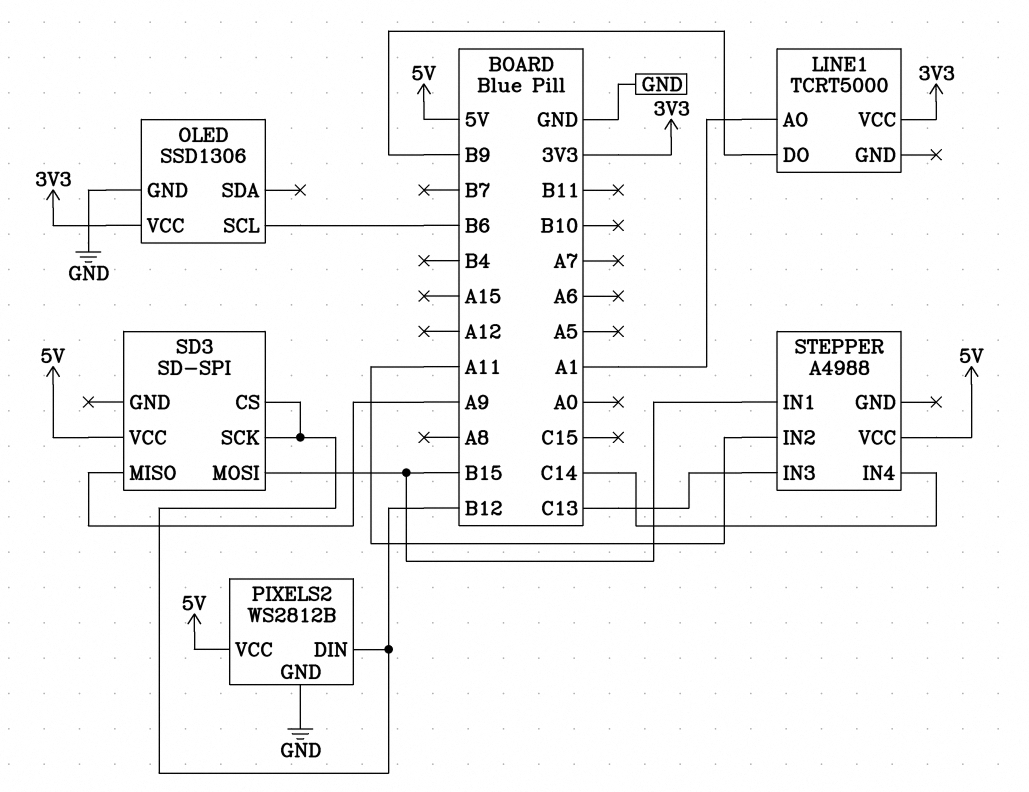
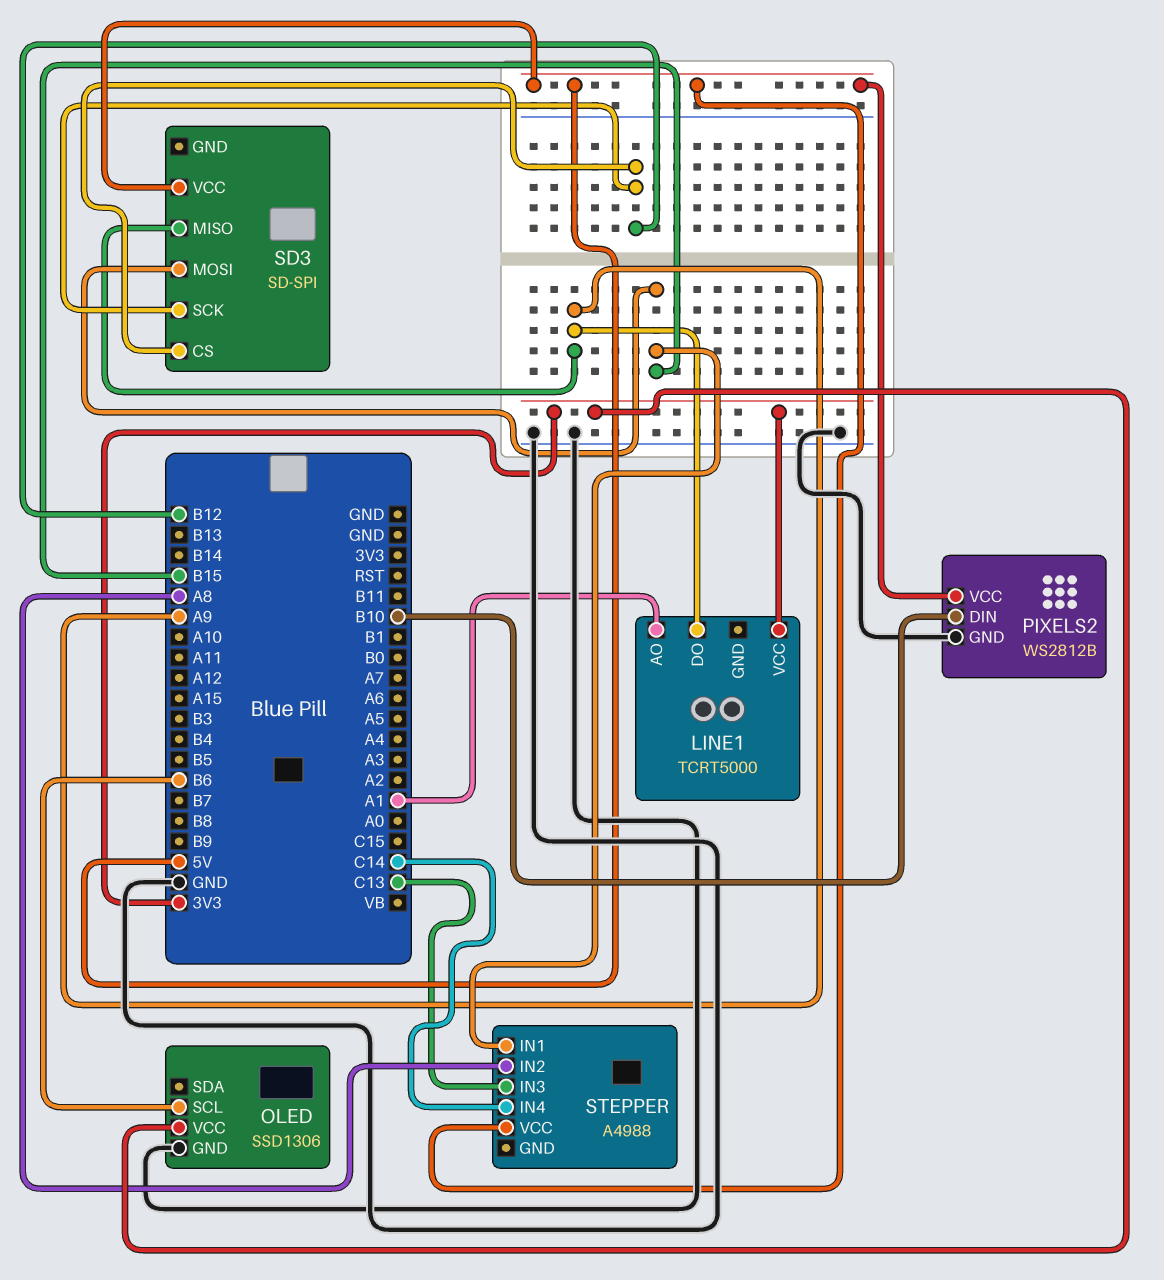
LINE1 pin DO: B9 -> A9
PIXELS2 pin DIN: B12 -> B10
STEPPER pin IN2: A11 -> A8

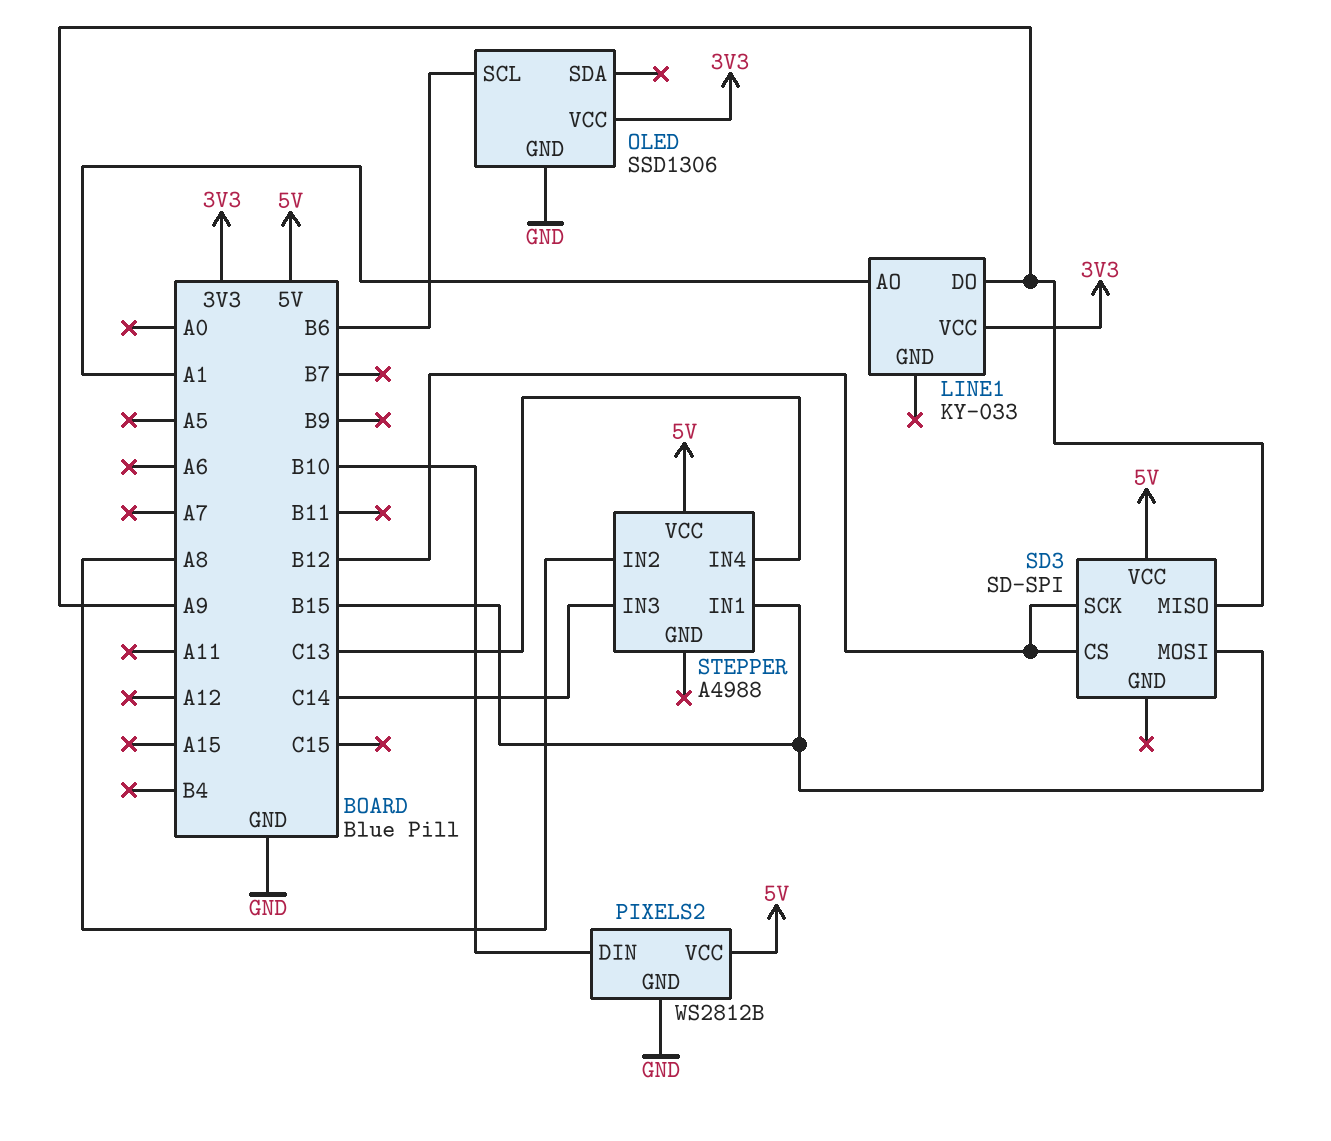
LINE1: TCRT5000 -> KY-033
STEPPER pin IN3: C13 -> C14
STEPPER pin IN4: C14 -> C13

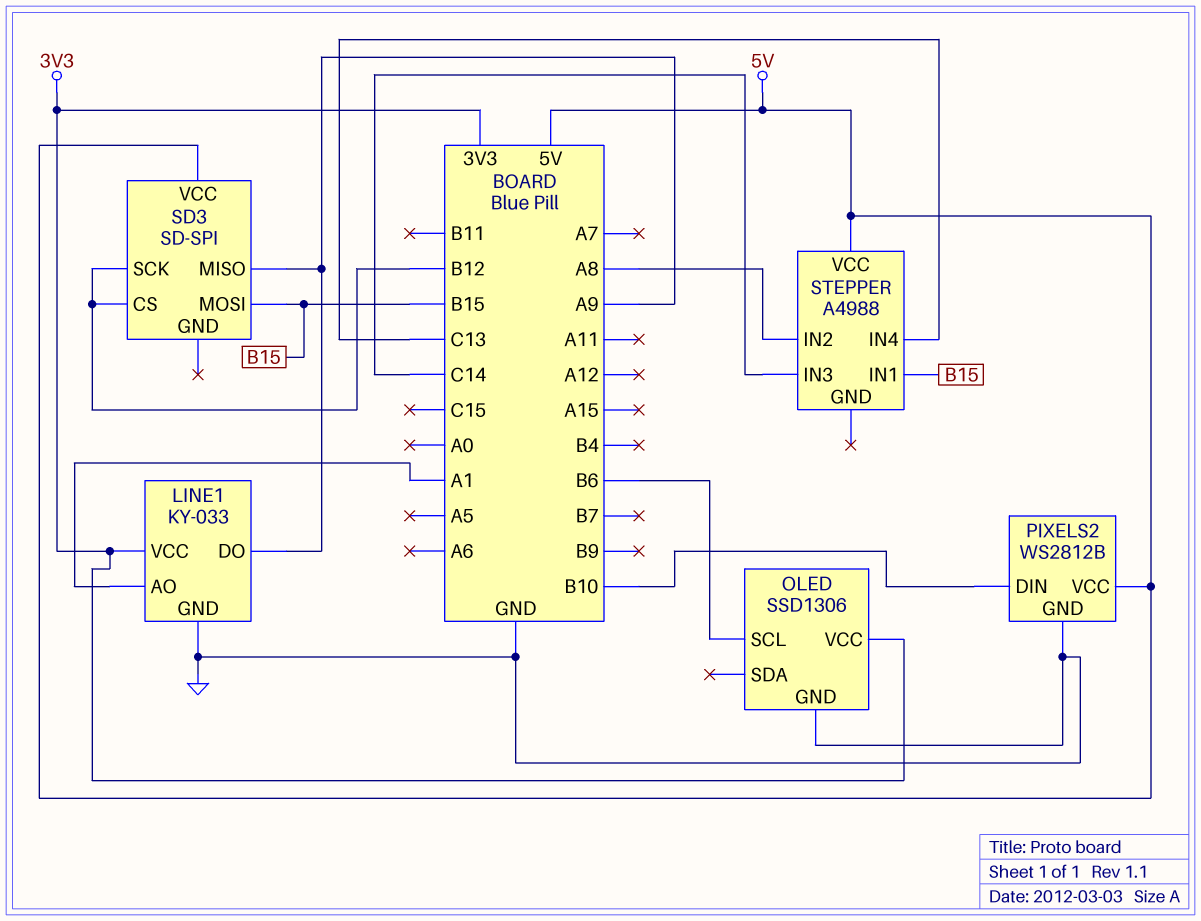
LINE1 pin GND: none -> GND

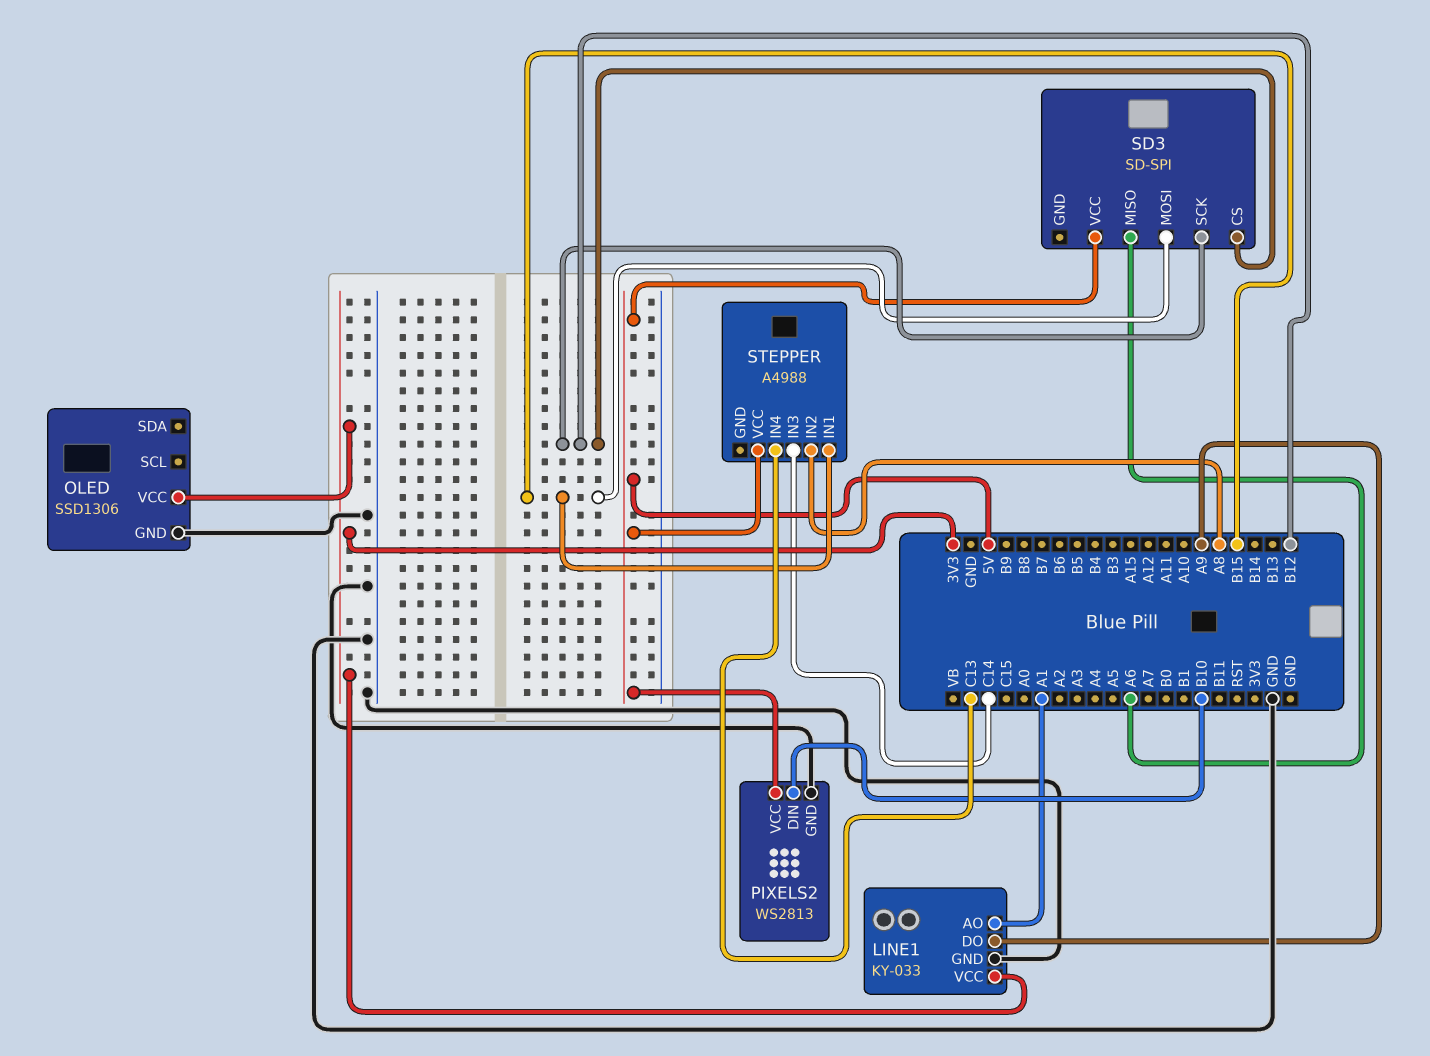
OLED pin SCL: B6 -> none
PIXELS2: WS2812B -> WS2813
SD3 pin MISO: A9 -> A6

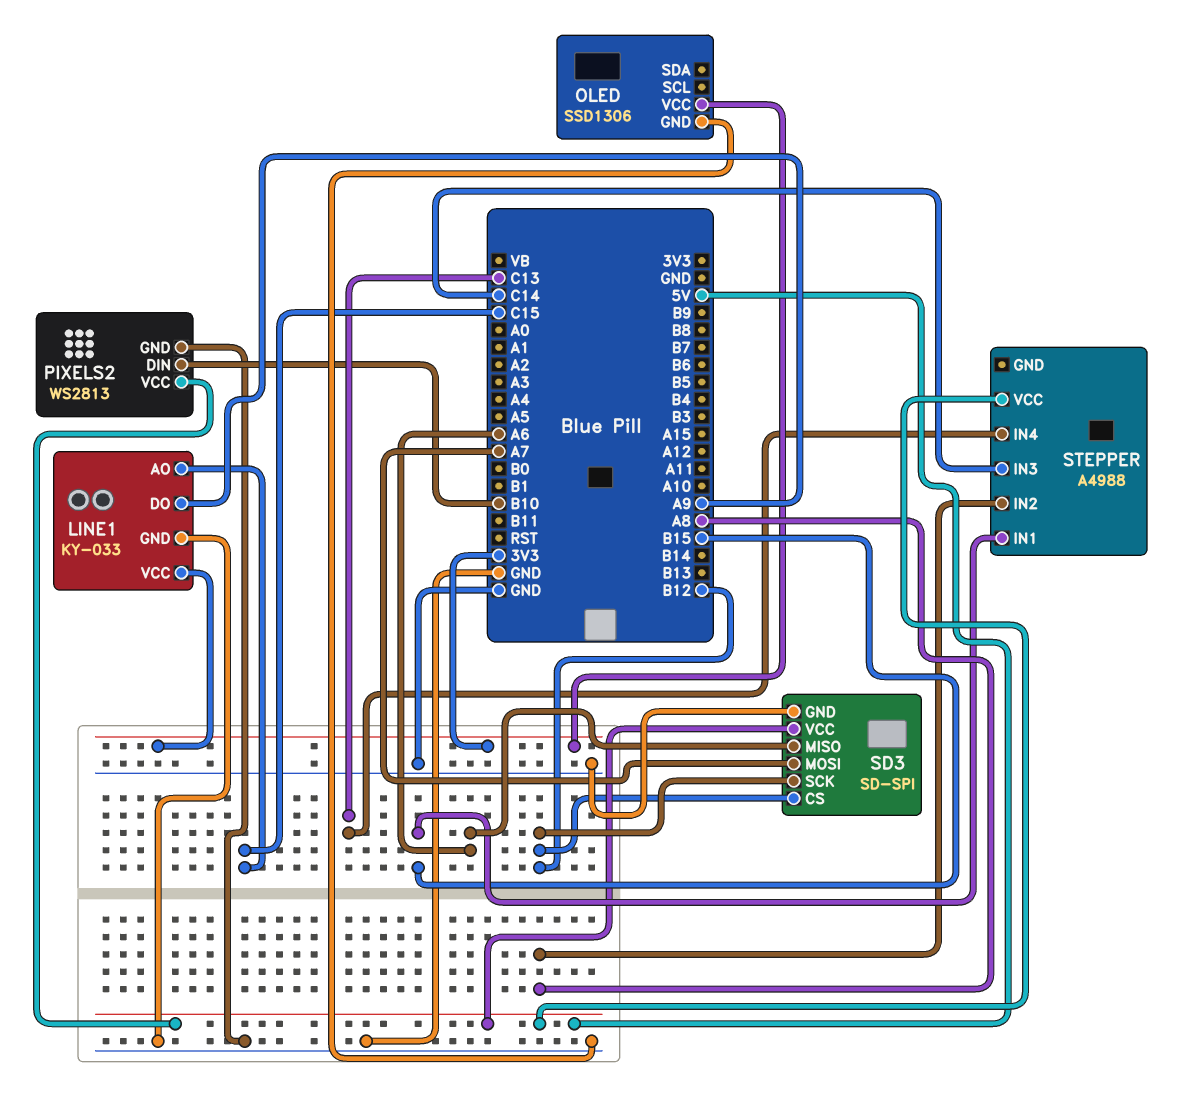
LINE1 pin AO: A1 -> C15
SD3 pin GND: none -> GND
SD3 pin MOSI: B15 -> A7

